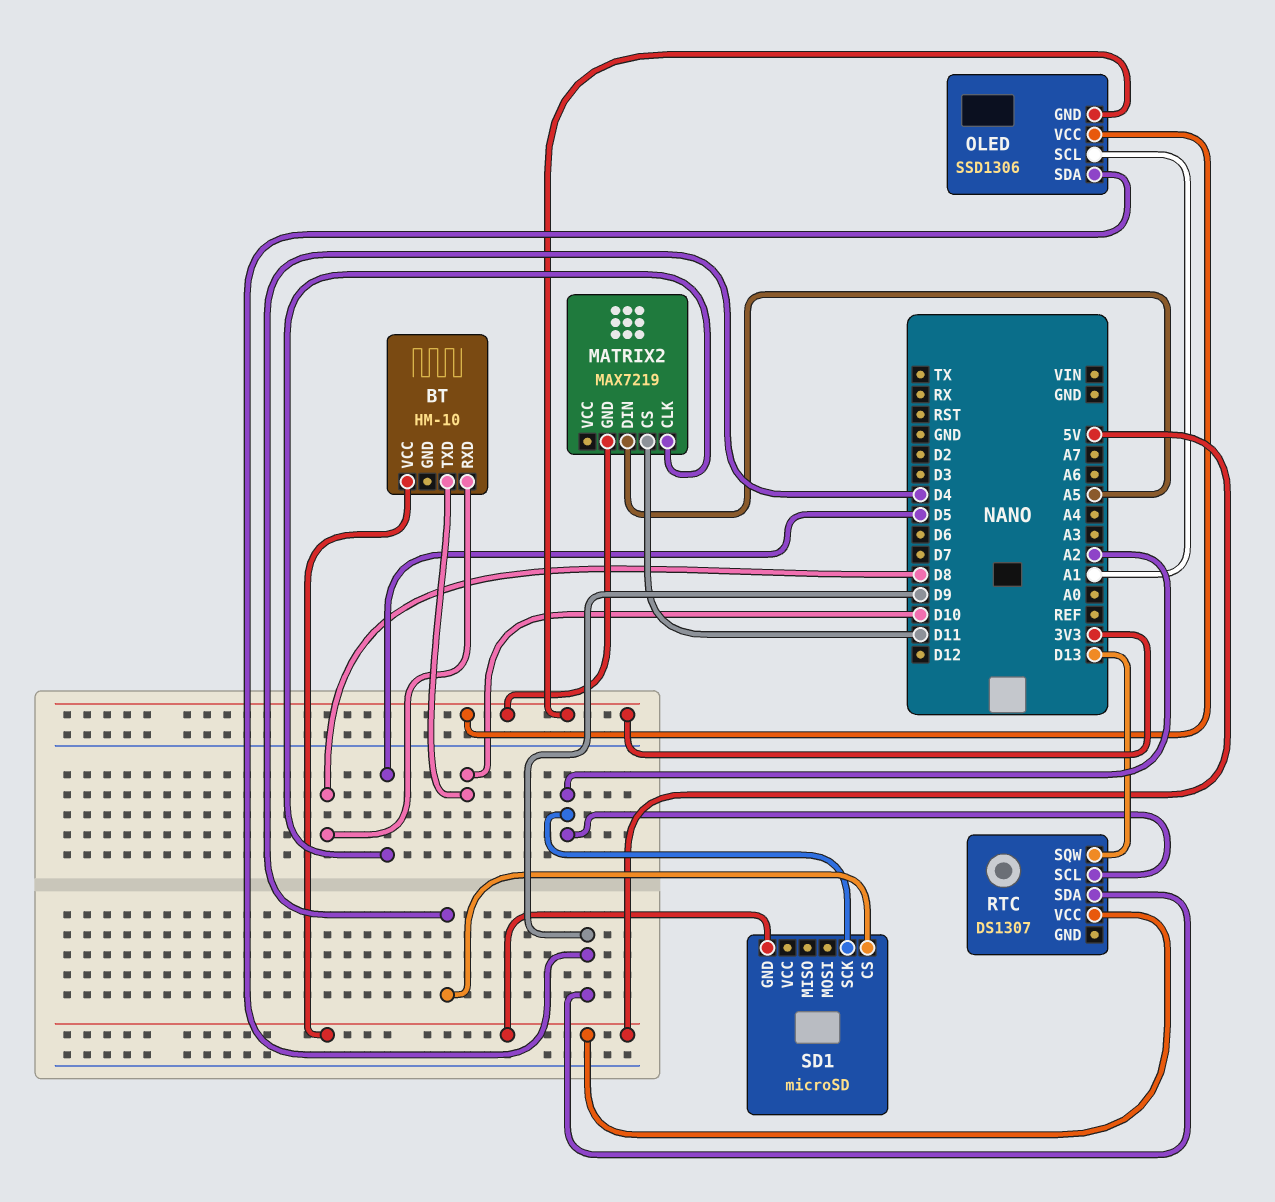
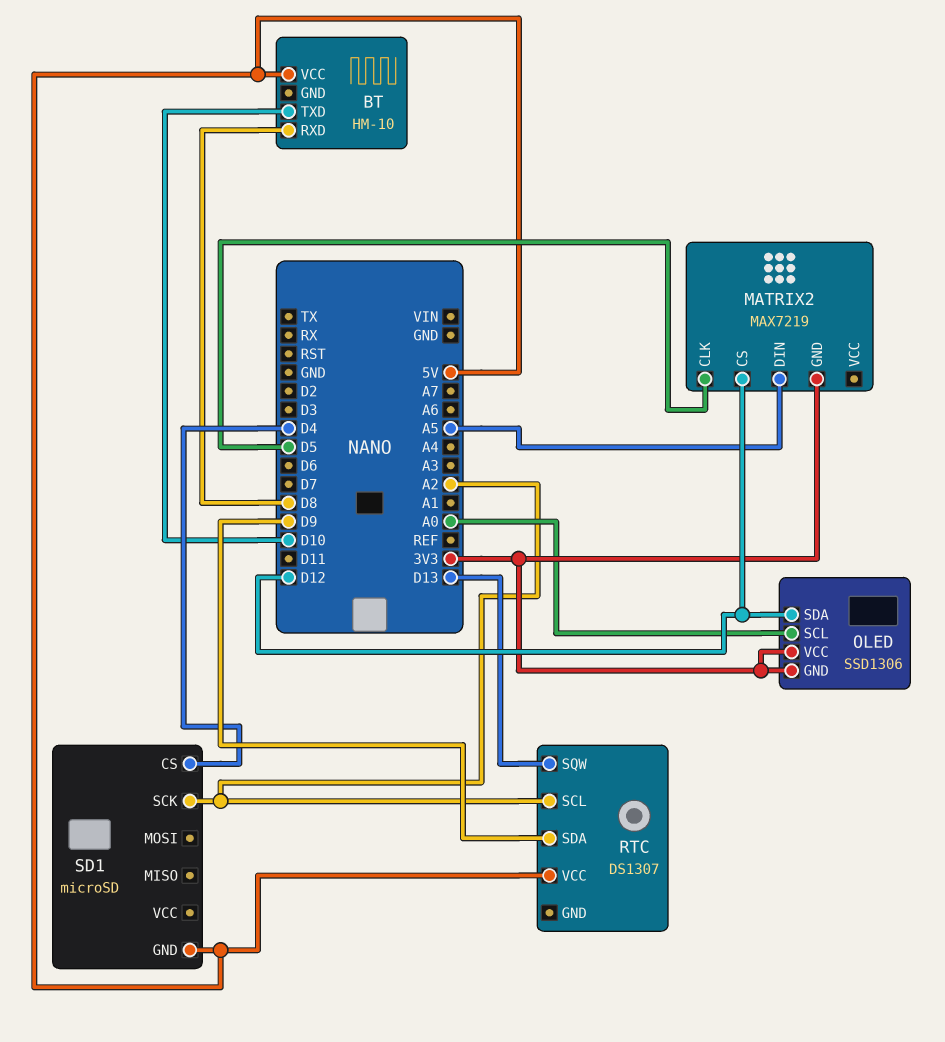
MATRIX2 pin CS: D11 -> D12
OLED pin SCL: A1 -> A0
OLED pin SDA: D9 -> D12

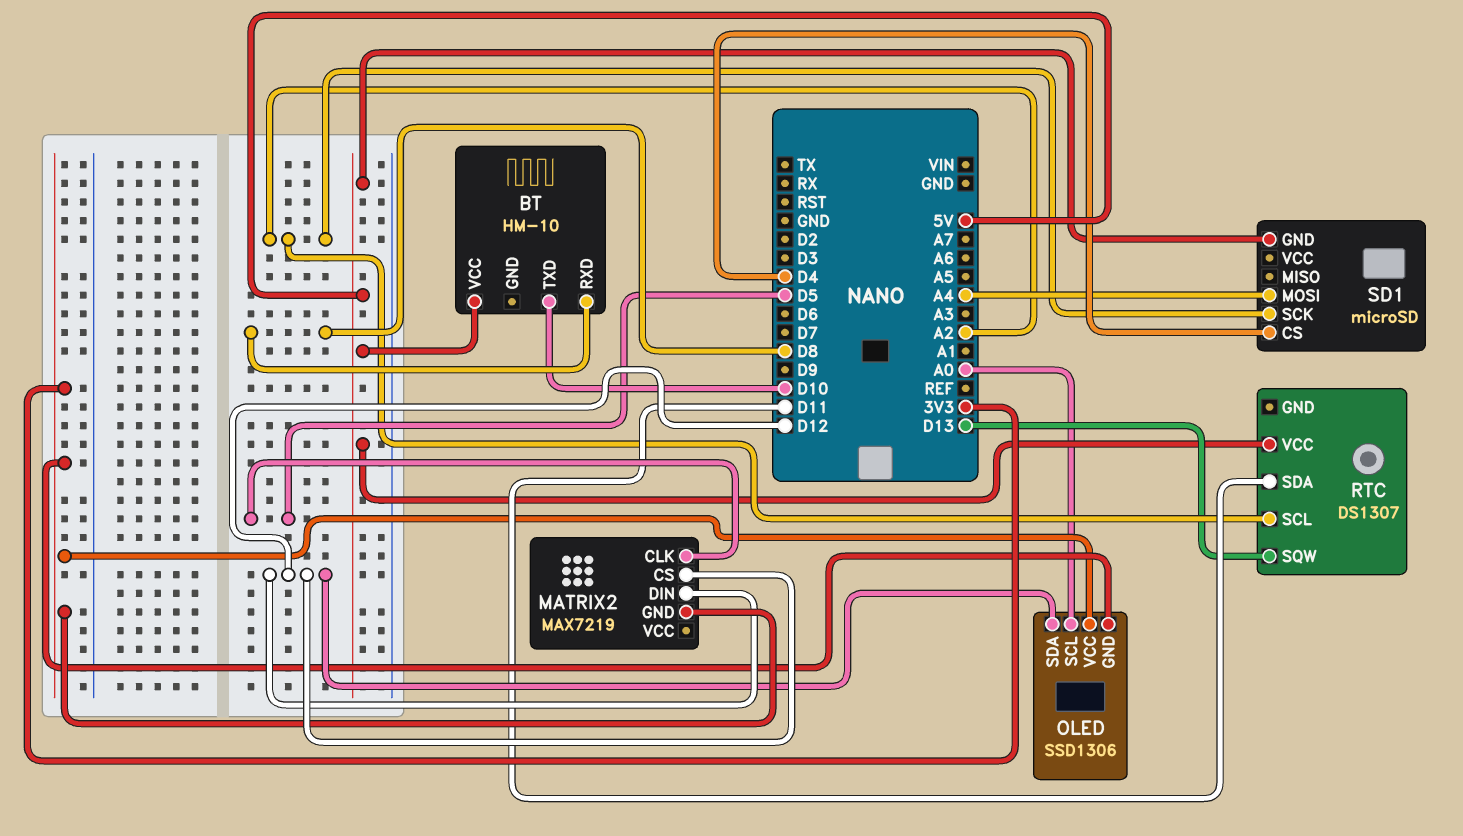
MATRIX2 pin DIN: A5 -> D12
RTC pin SDA: D9 -> D11
SD1 pin MOSI: none -> A4

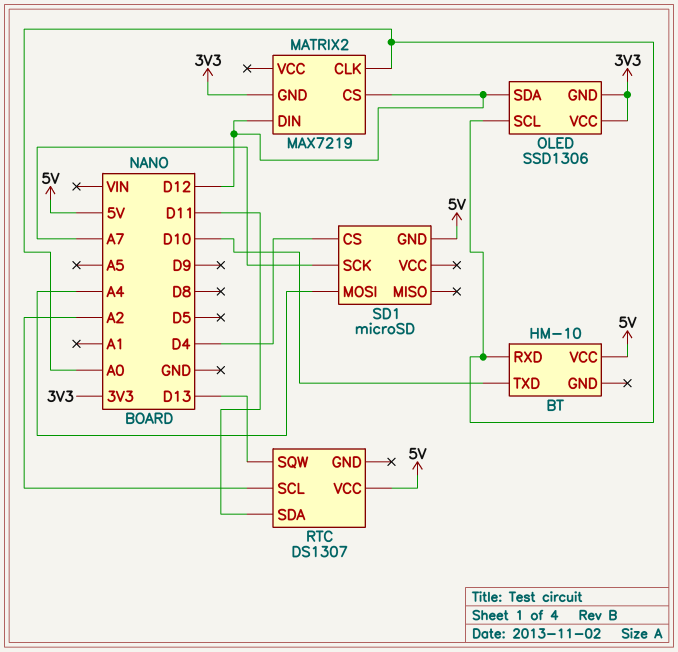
BT pin RXD: D8 -> A0
MATRIX2 pin CLK: D5 -> A0
SD1 pin SCK: A2 -> A7

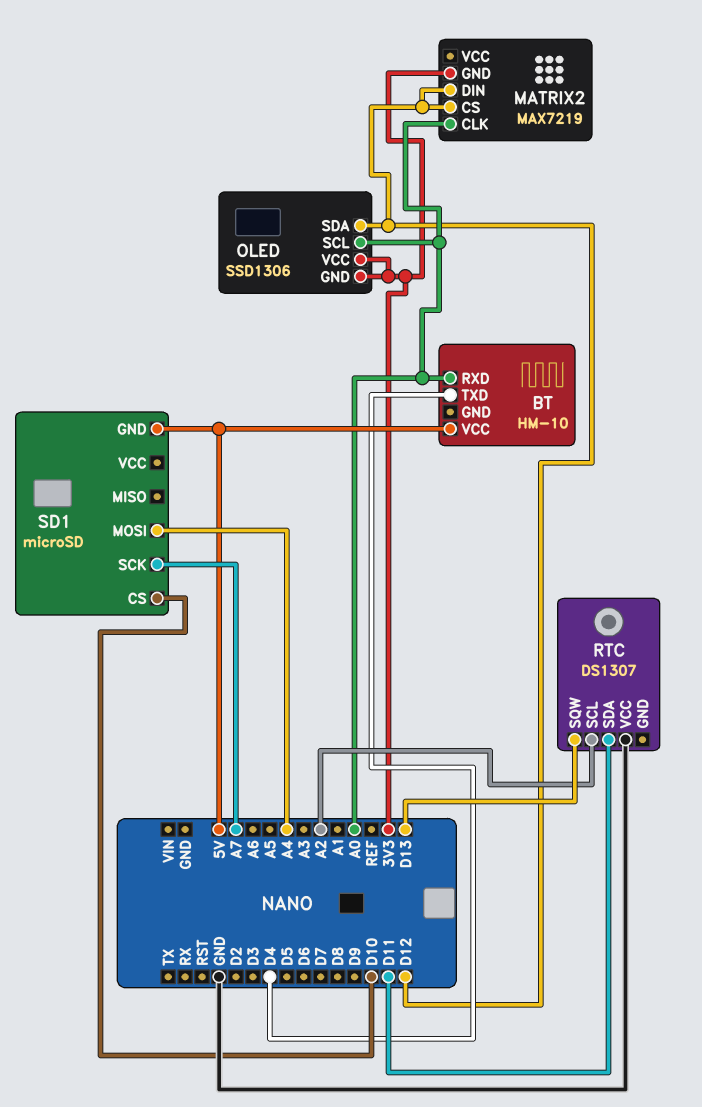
BT pin TXD: D10 -> D4
RTC pin VCC: 5V -> GND
SD1 pin CS: D4 -> D10

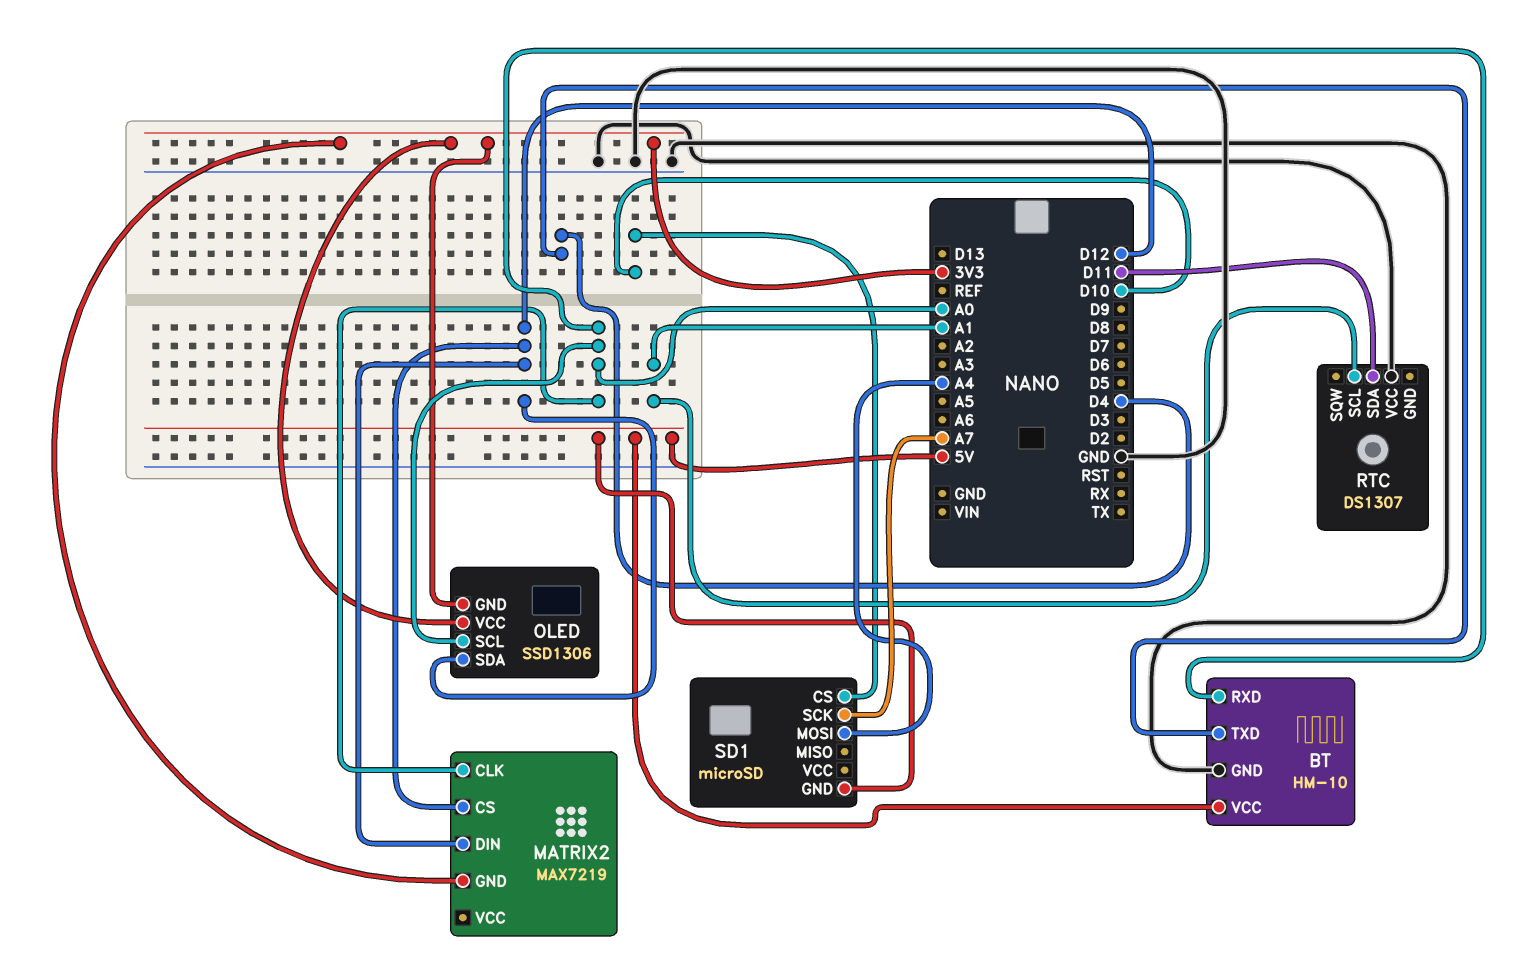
BT pin GND: none -> GND
RTC pin SCL: A2 -> A1
RTC pin SQW: D13 -> none

